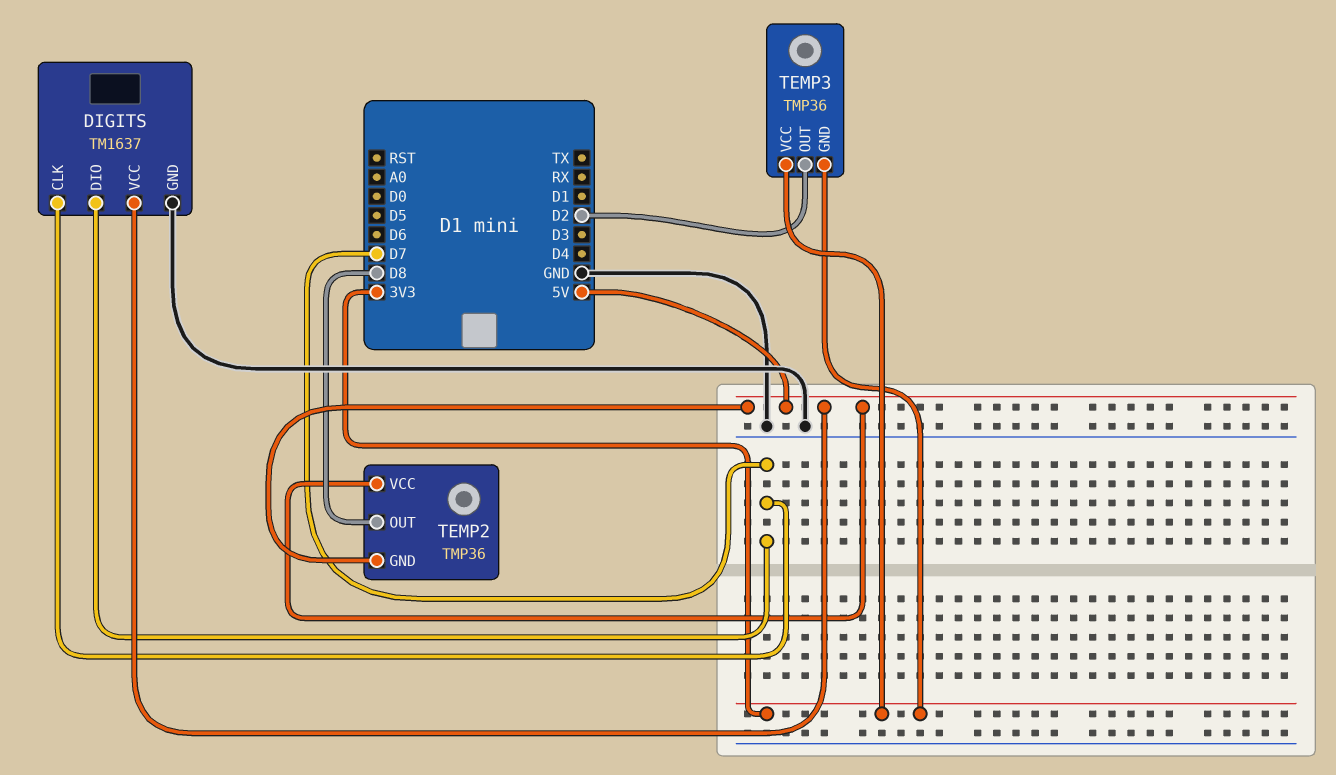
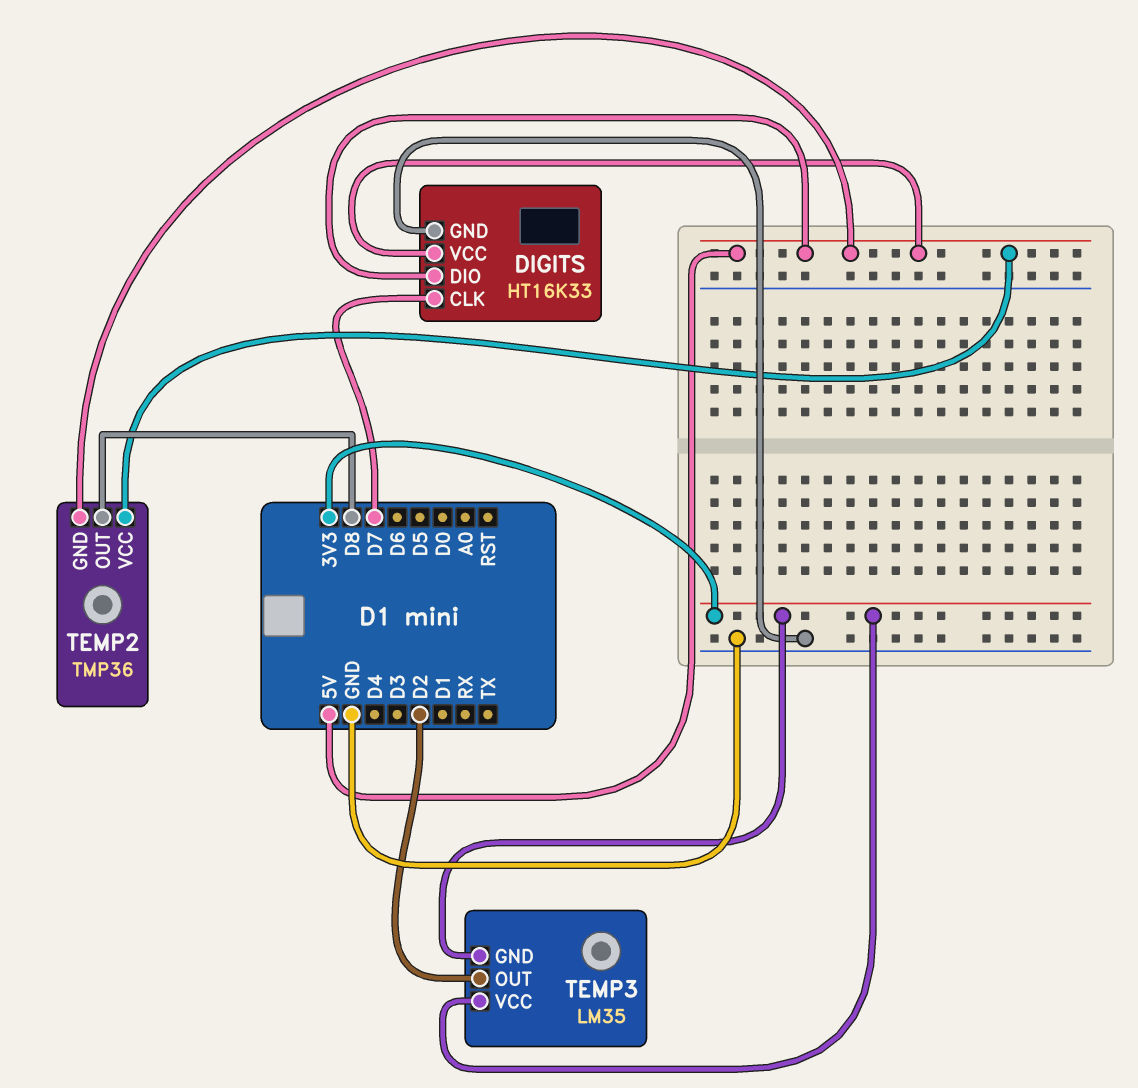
DIGITS: TM1637 -> HT16K33
DIGITS pin DIO: D7 -> 5V
TEMP3: TMP36 -> LM35

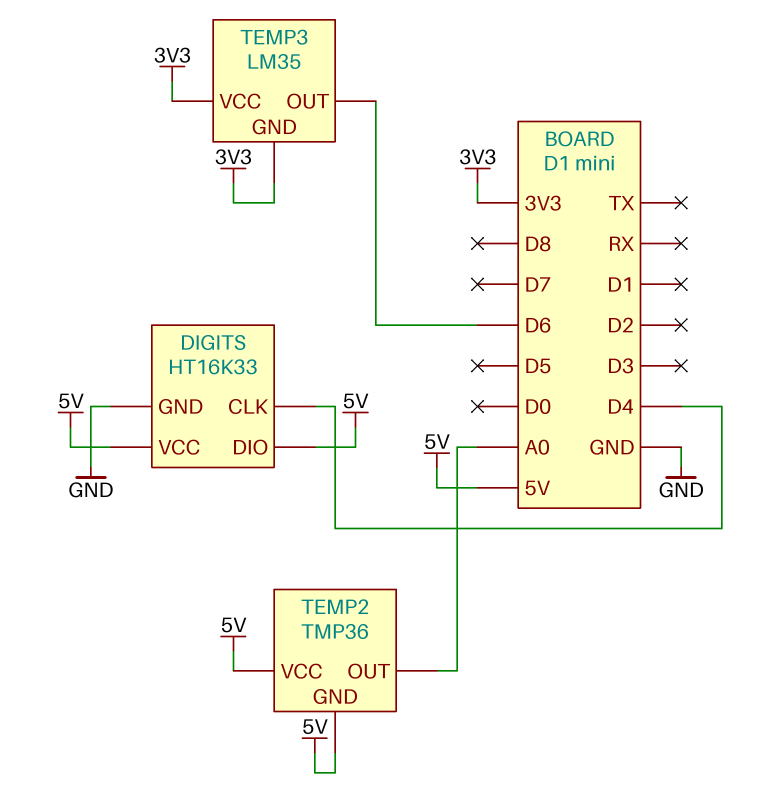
DIGITS pin CLK: D7 -> D4
TEMP2 pin OUT: D8 -> A0
TEMP3 pin OUT: D2 -> D6

